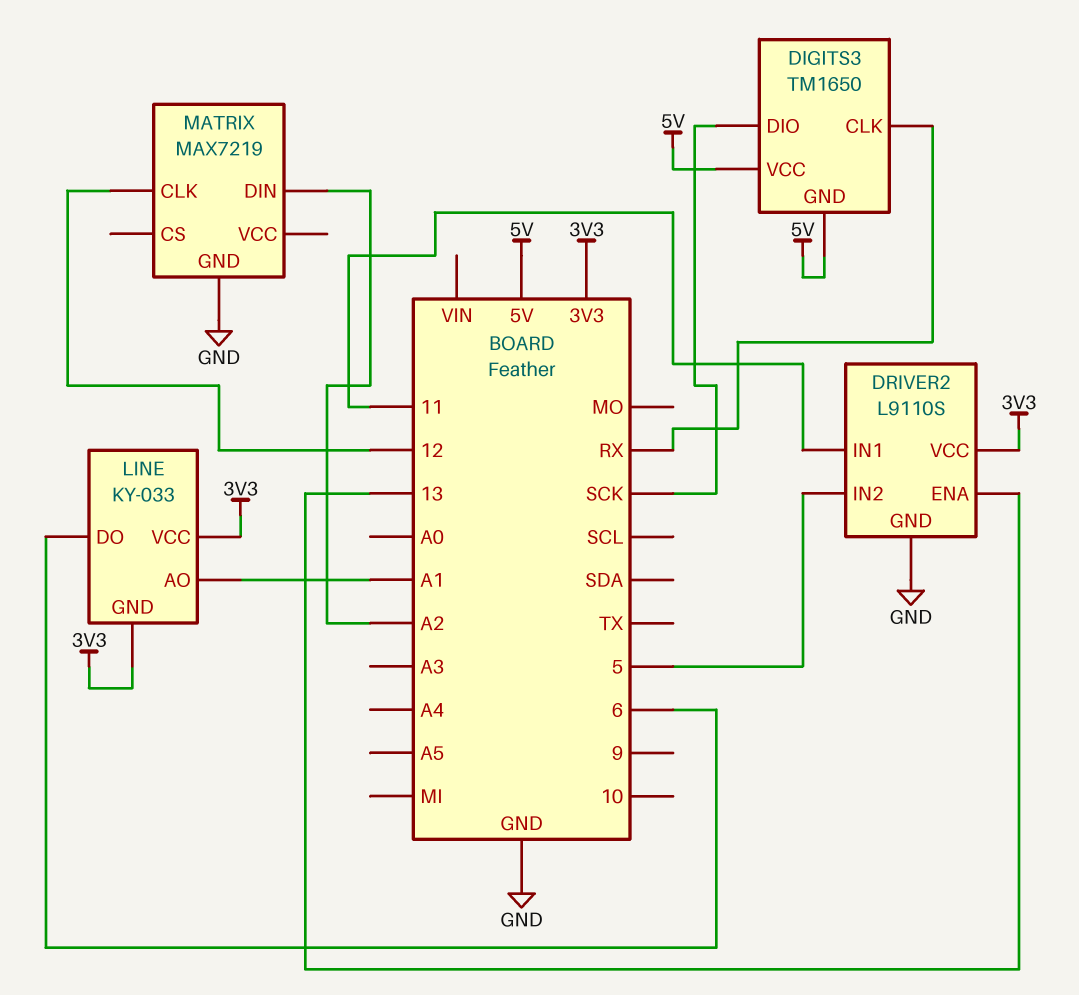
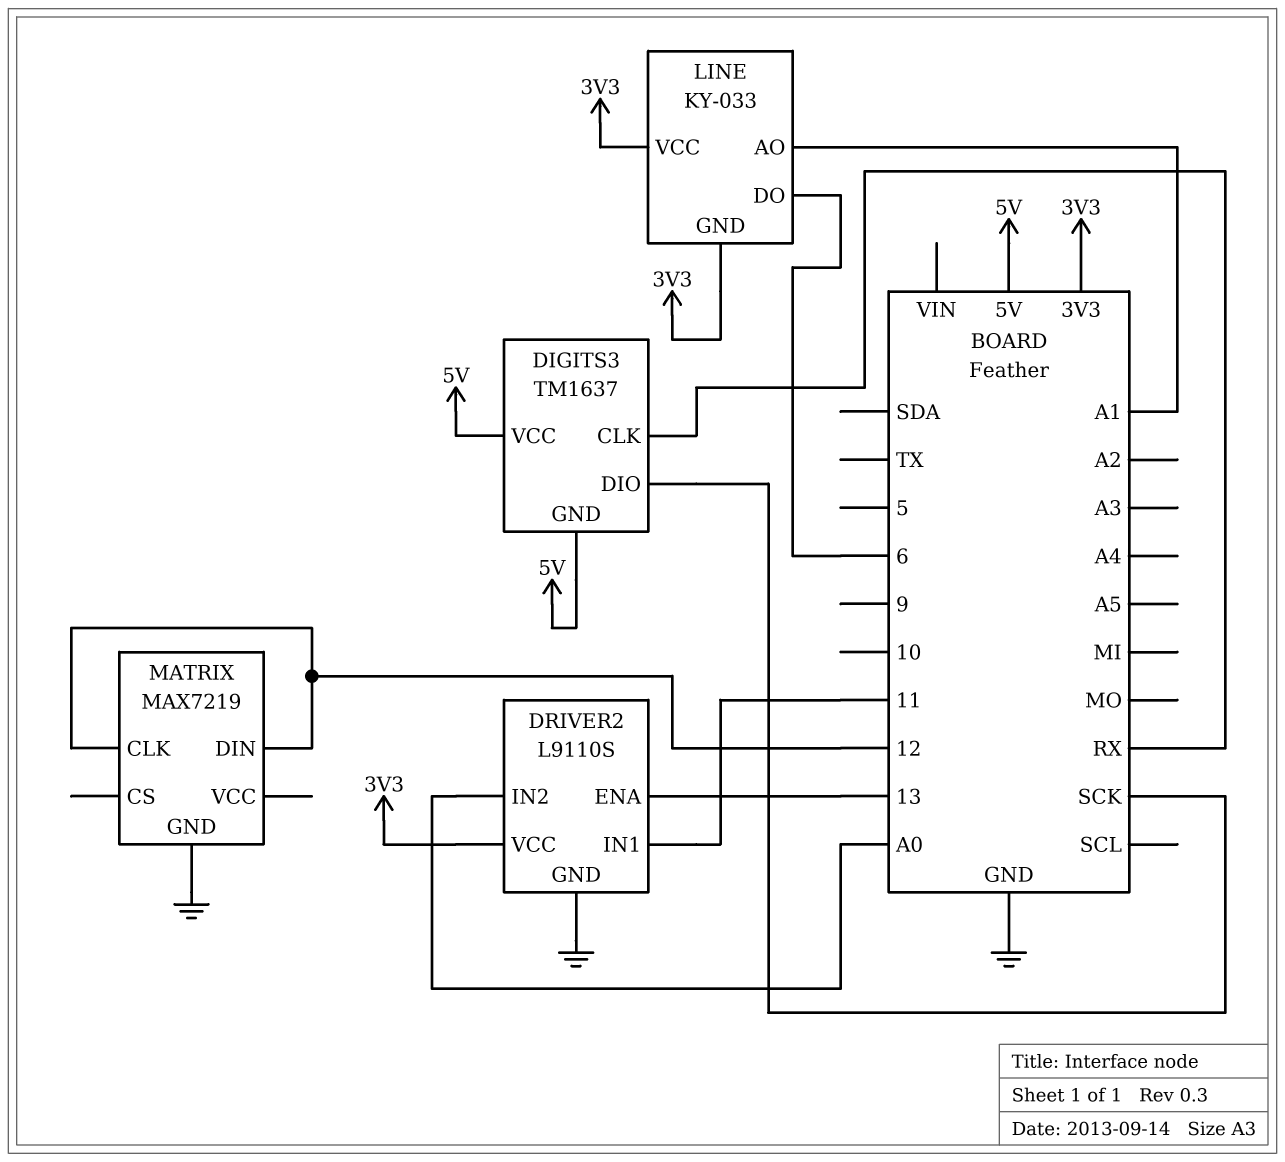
DIGITS3: TM1650 -> TM1637
DRIVER2 pin IN2: 5 -> A0
MATRIX pin DIN: A2 -> 12

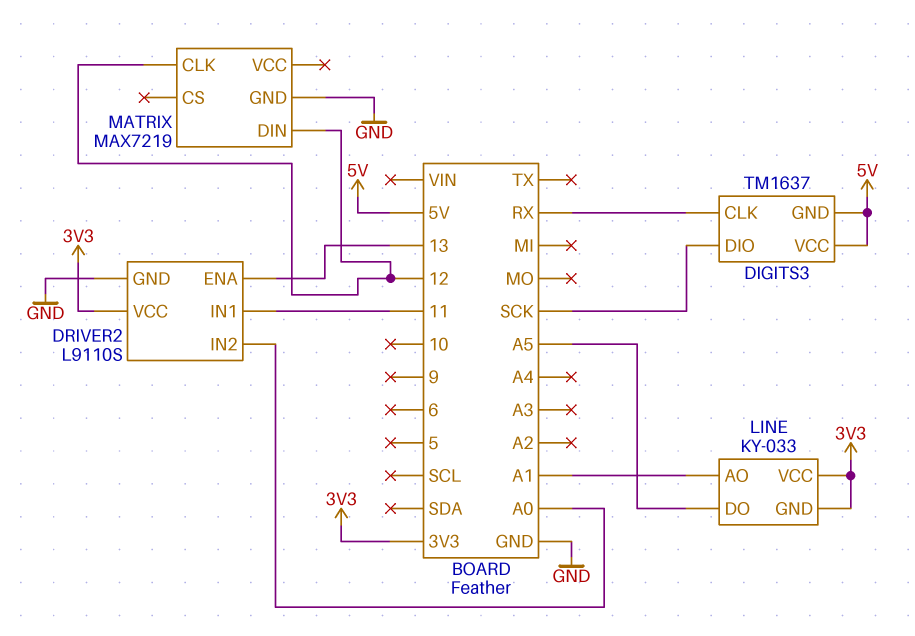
LINE pin DO: 6 -> A5

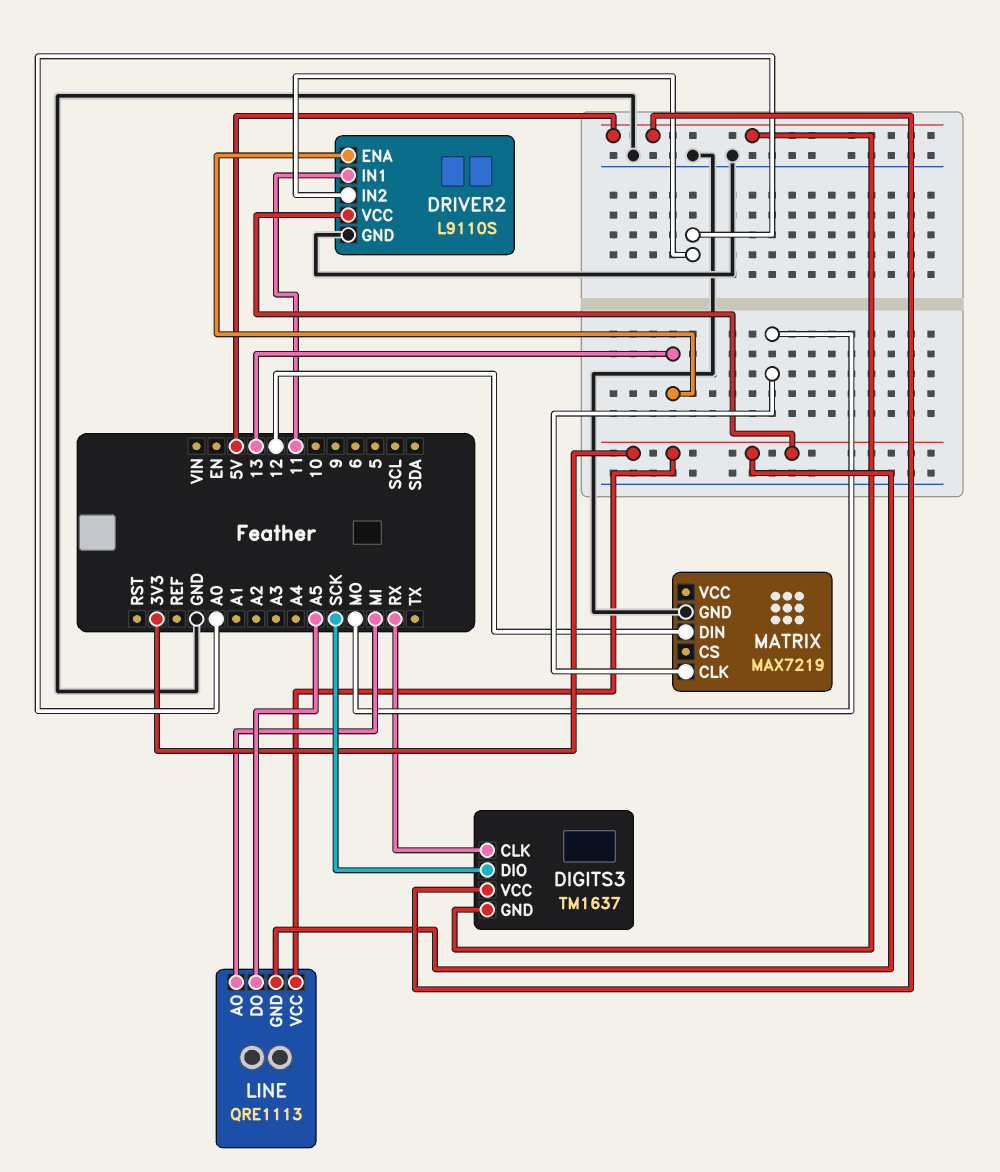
LINE: KY-033 -> QRE1113
LINE pin AO: A1 -> MI
MATRIX pin CLK: 12 -> MO

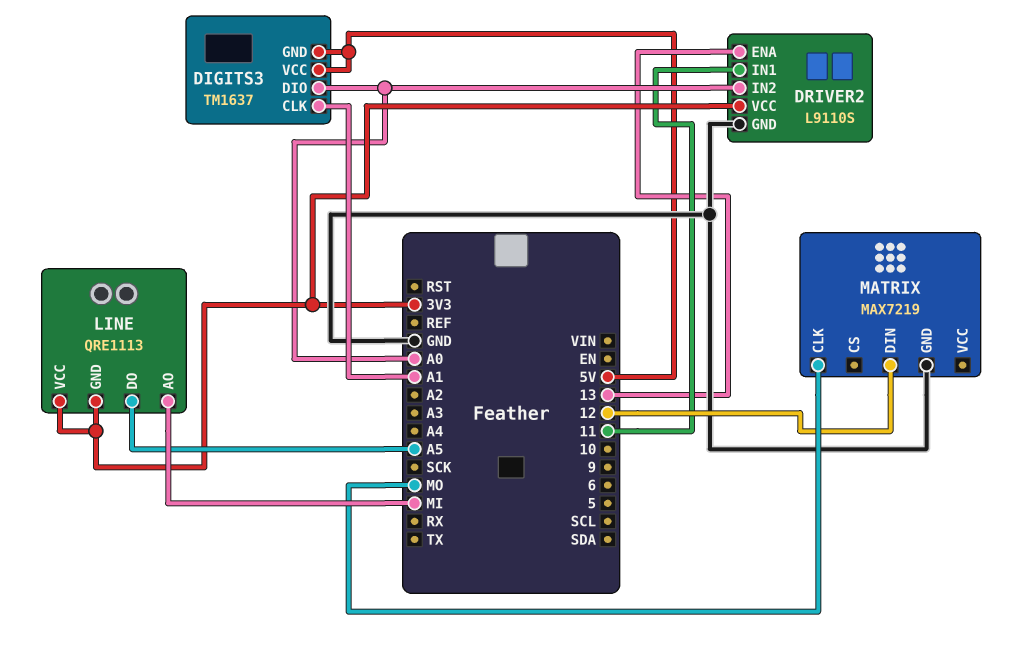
DIGITS3 pin CLK: RX -> A1
DIGITS3 pin DIO: SCK -> A0

